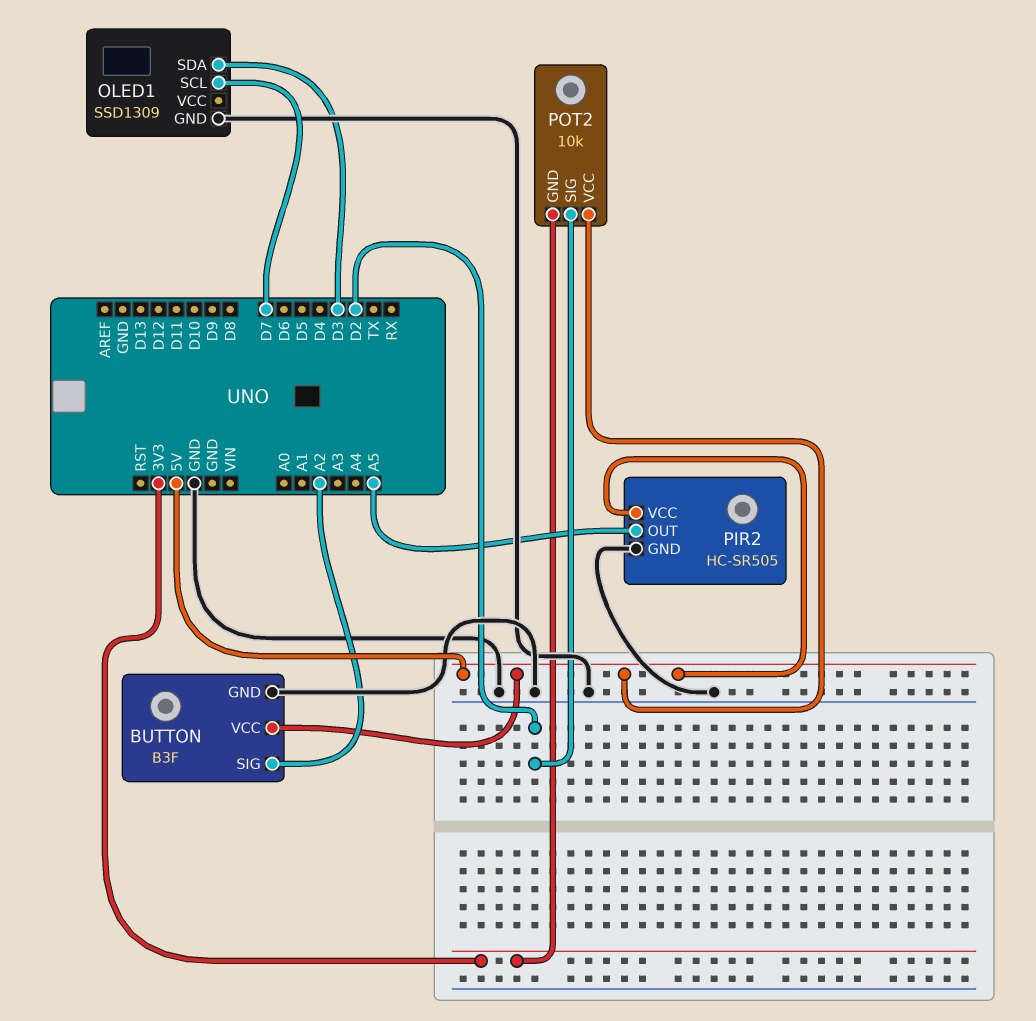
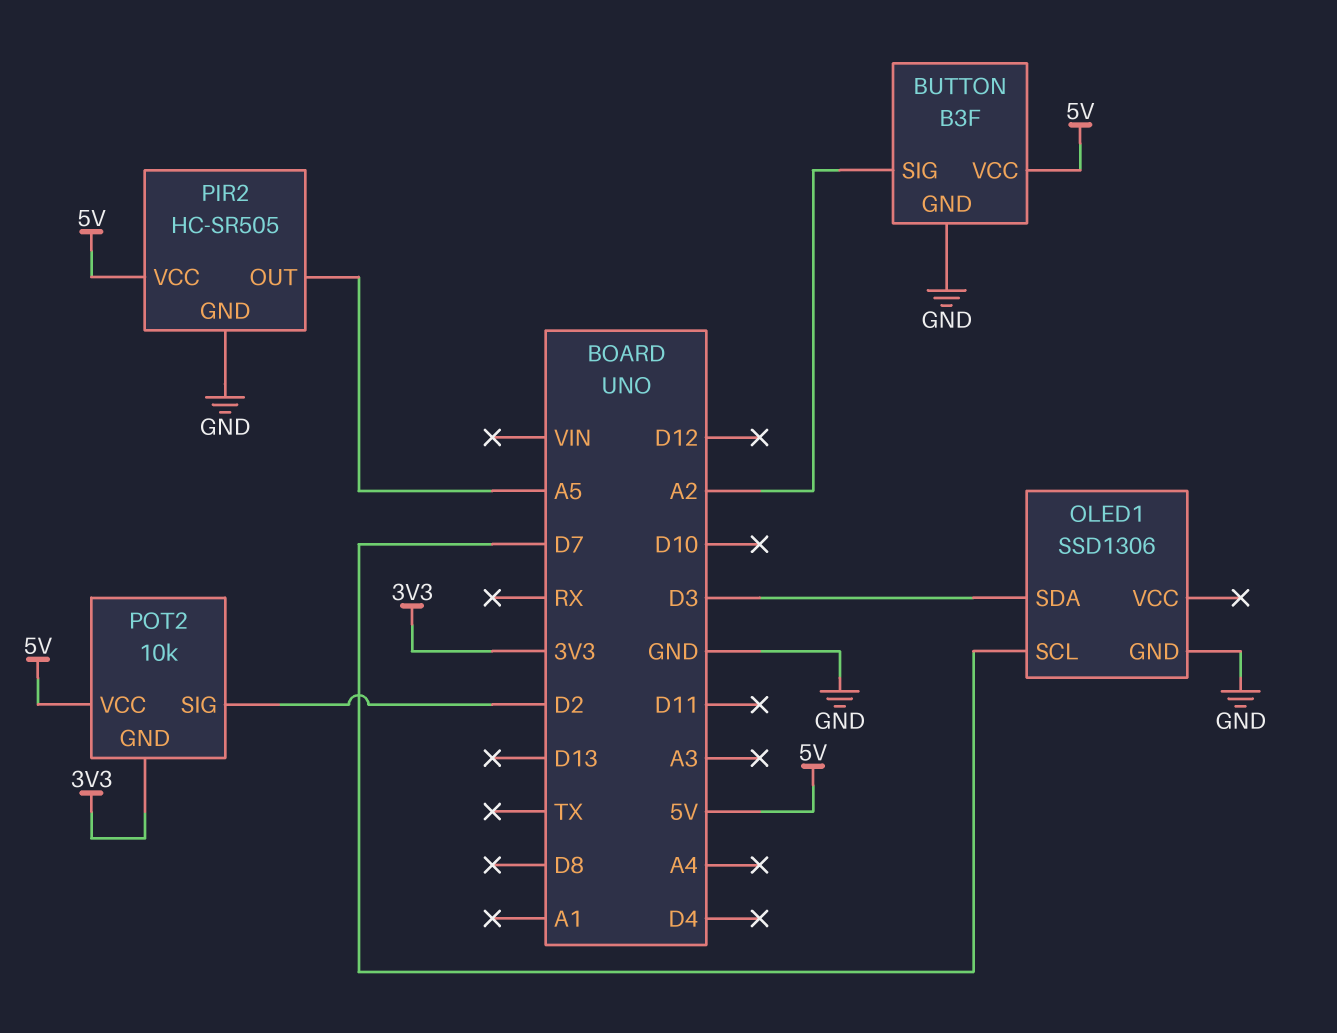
OLED1: SSD1309 -> SSD1306

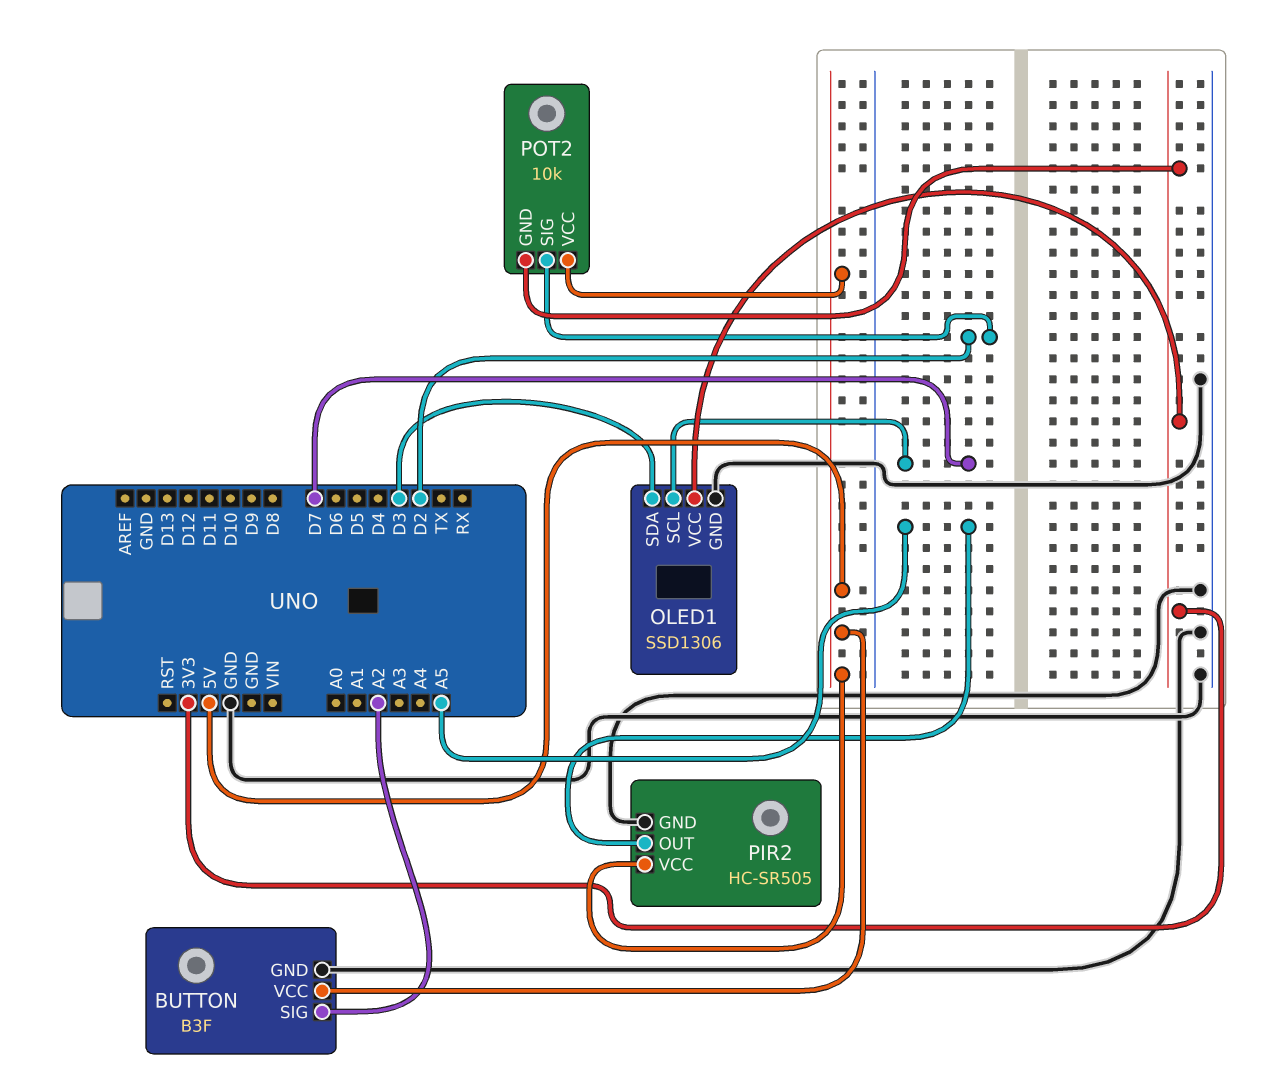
OLED1 pin VCC: none -> 3V3

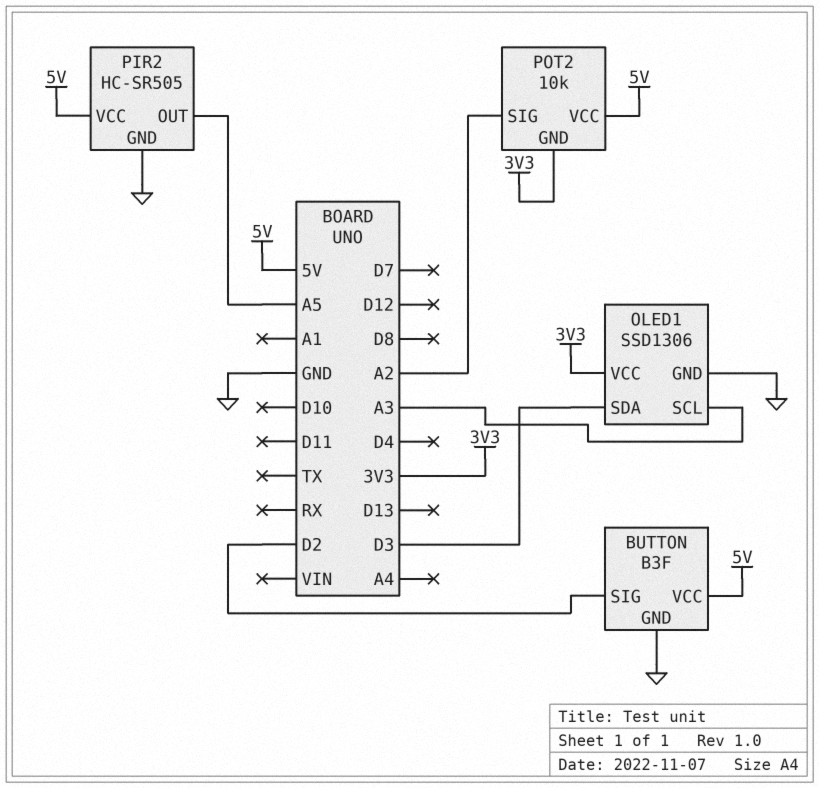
BUTTON pin SIG: A2 -> D2
OLED1 pin SCL: D7 -> A3
POT2 pin SIG: D2 -> A2

